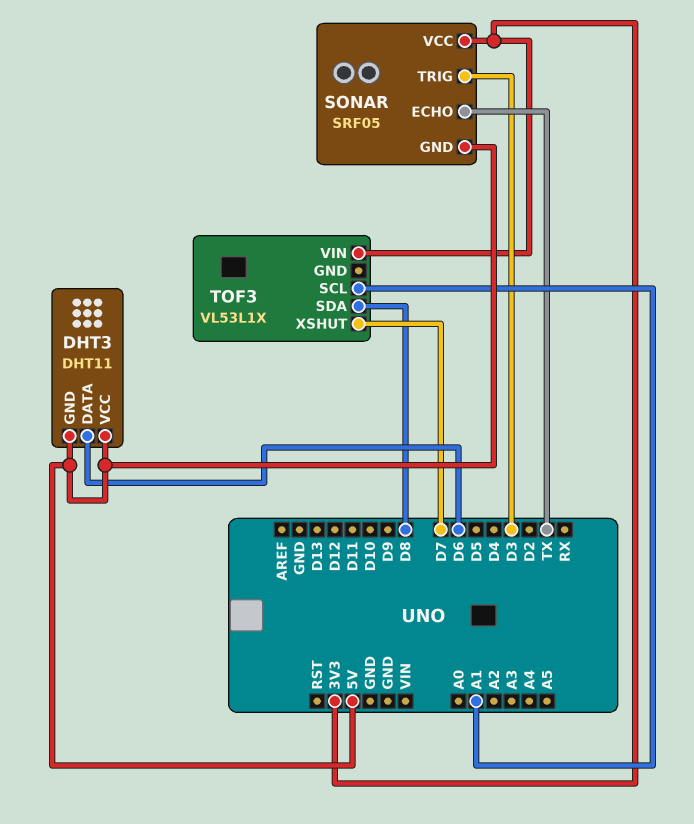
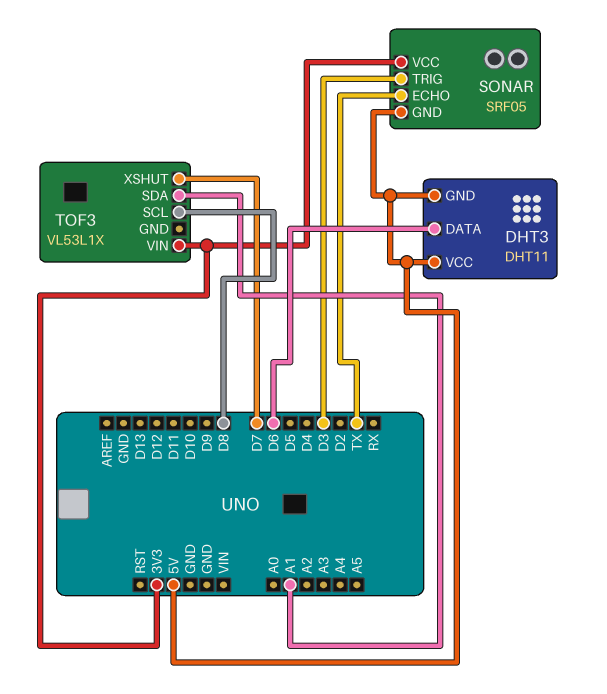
TOF3 pin SCL: A1 -> D8
TOF3 pin SDA: D8 -> A1

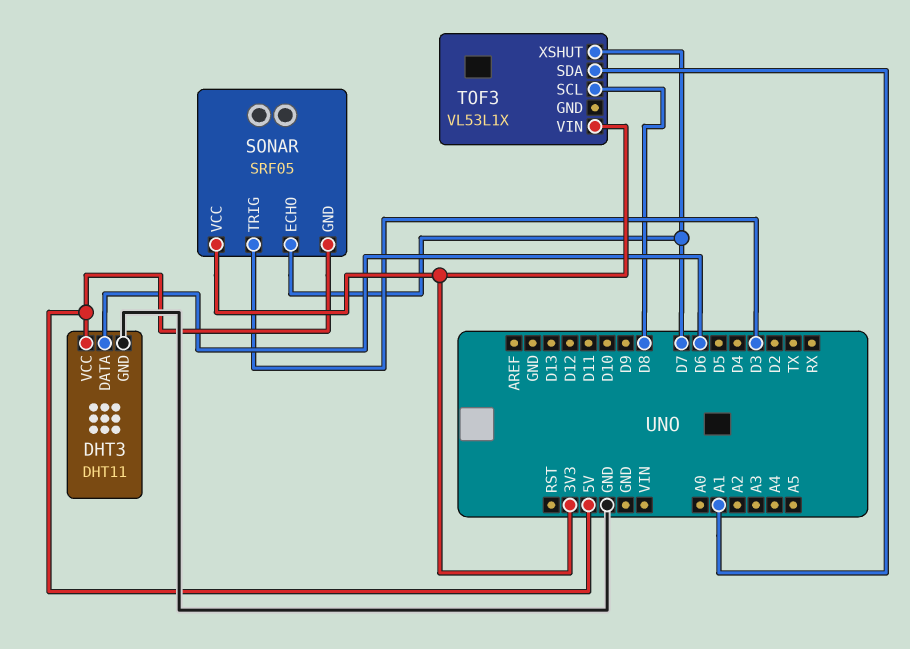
DHT3 pin GND: 5V -> GND
SONAR pin ECHO: TX -> D7

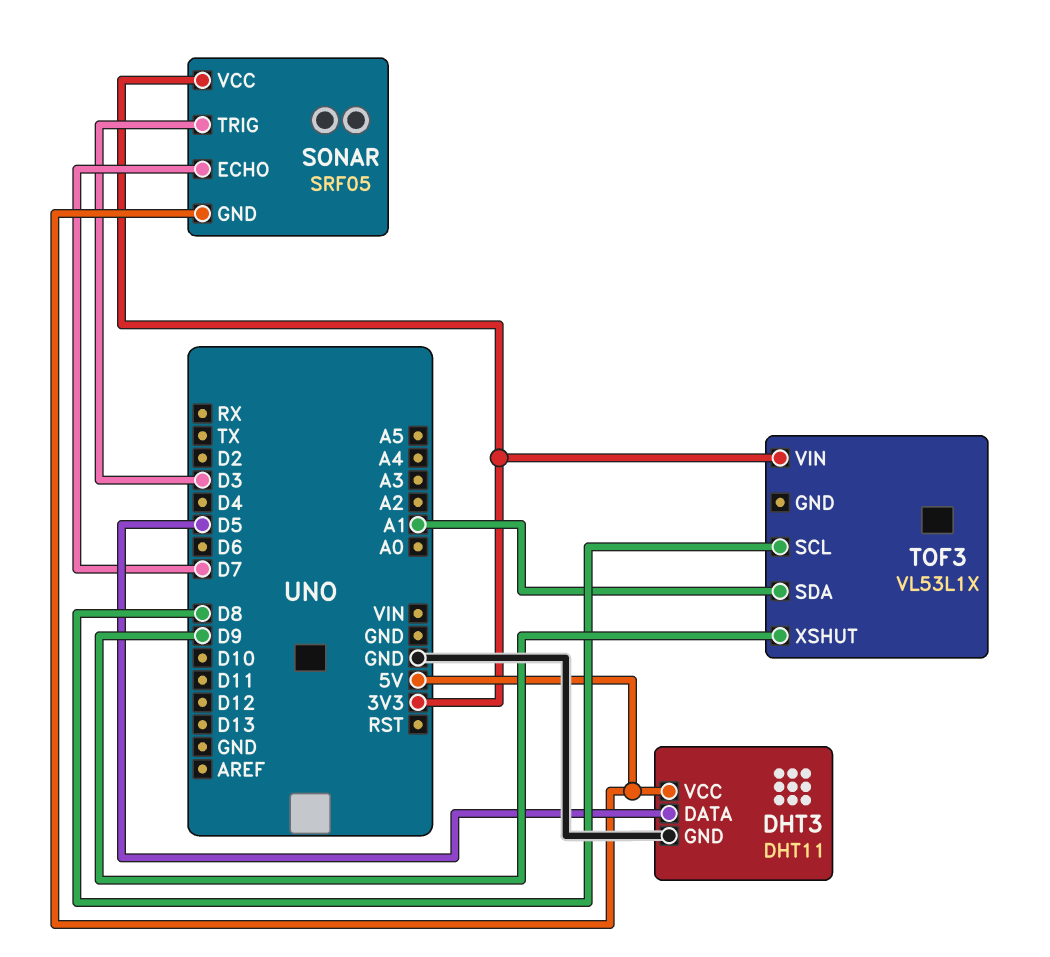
DHT3 pin DATA: D6 -> D5
TOF3 pin XSHUT: D7 -> D9

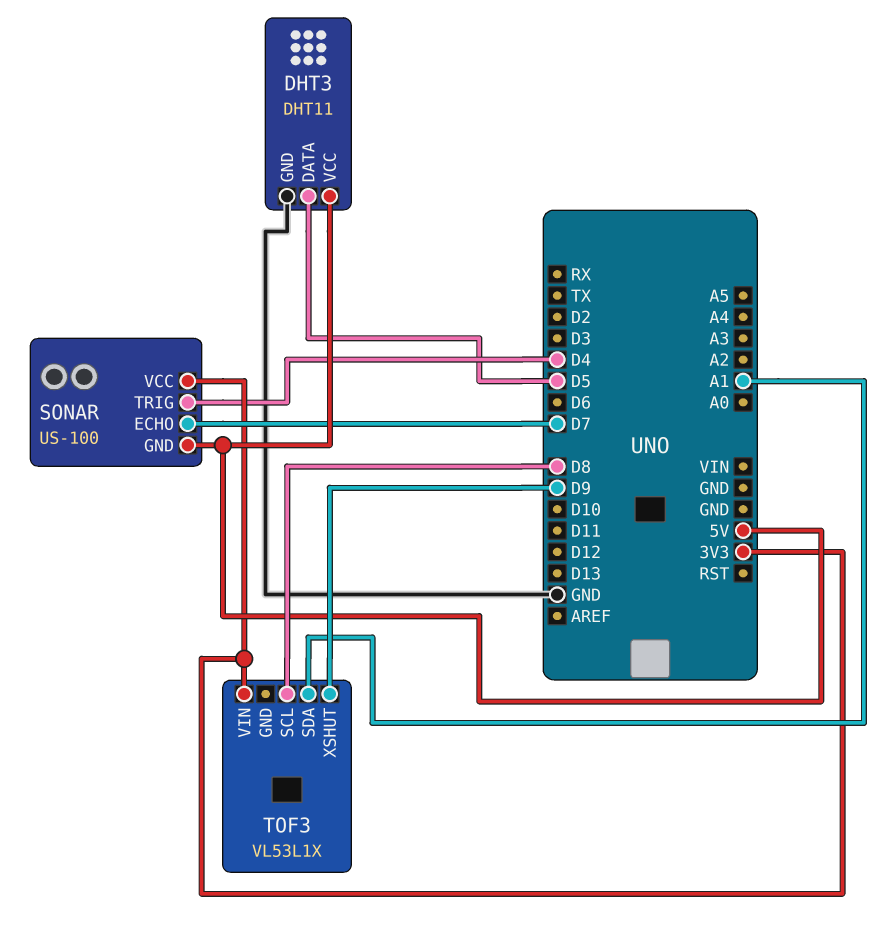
SONAR: SRF05 -> US-100
SONAR pin TRIG: D3 -> D4

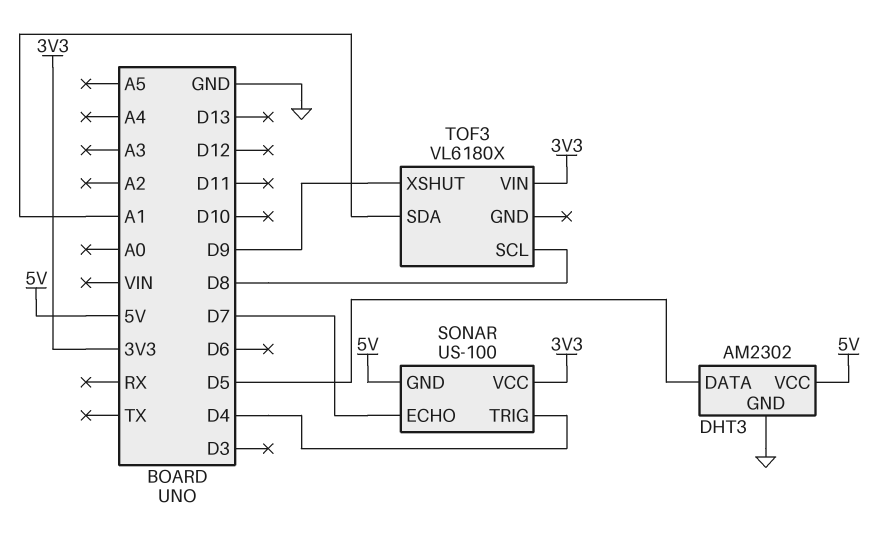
DHT3: DHT11 -> AM2302
TOF3: VL53L1X -> VL6180X

